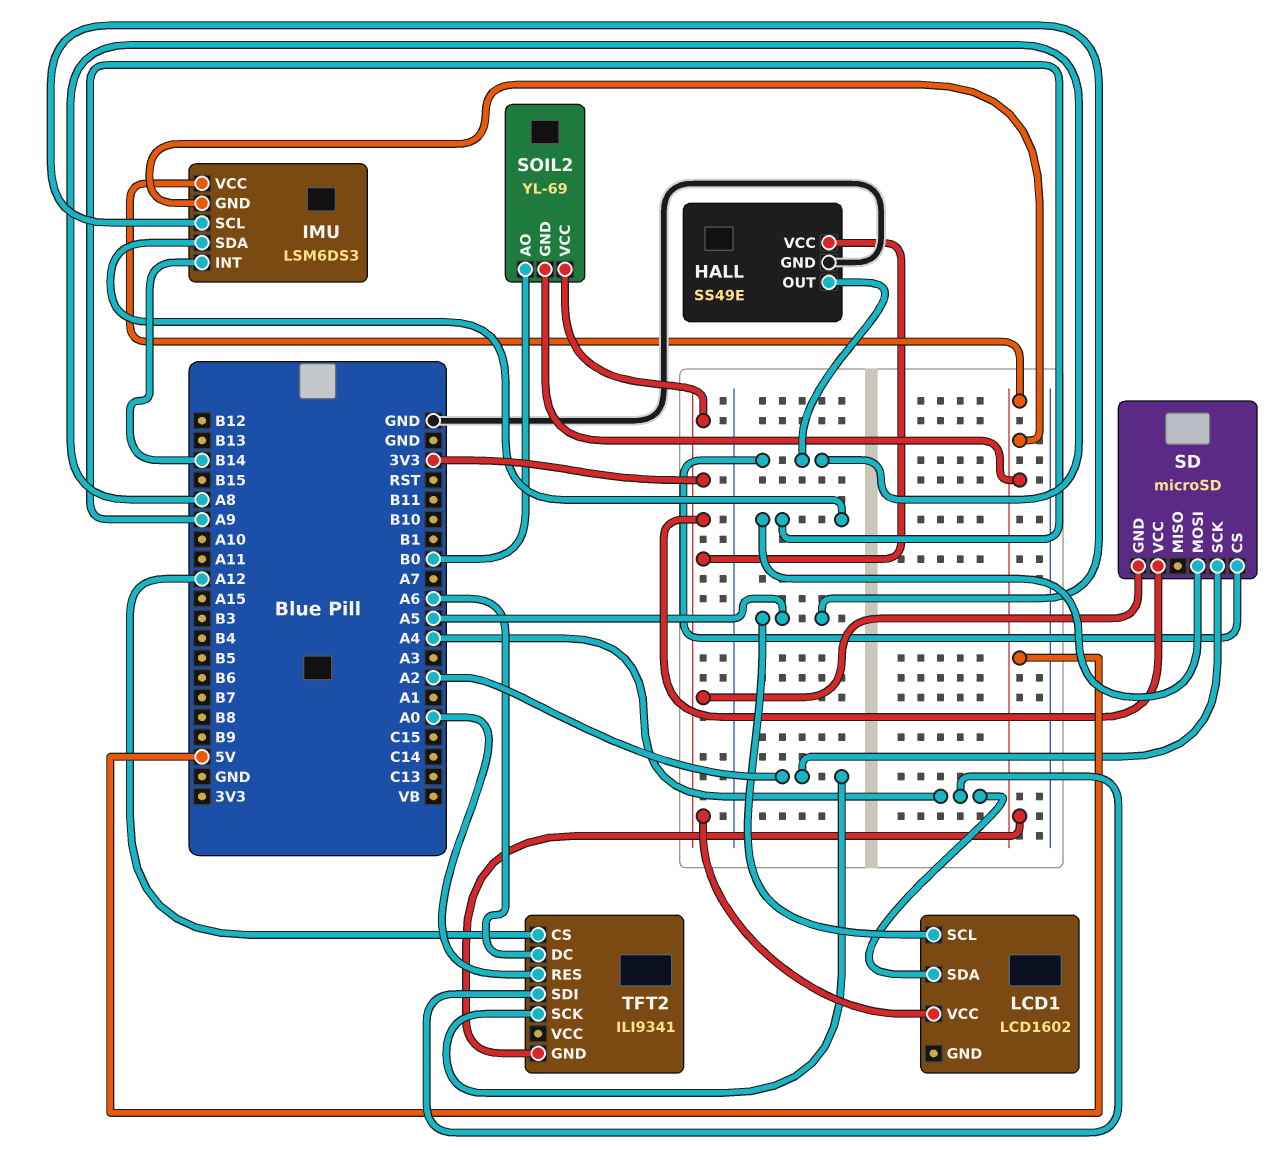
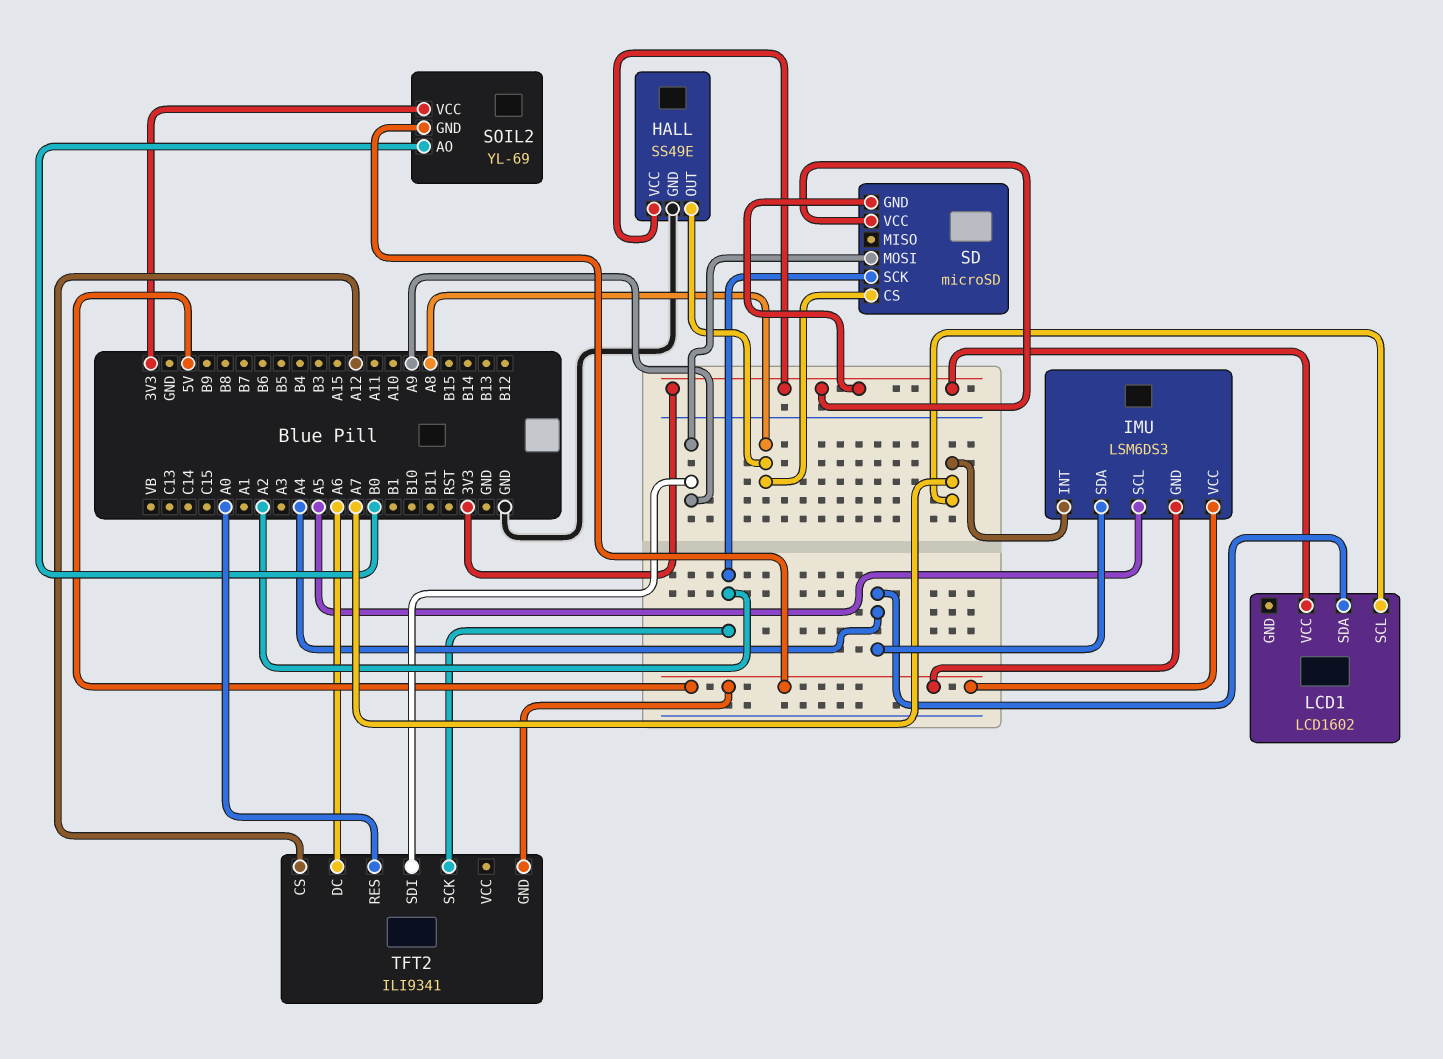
IMU pin INT: B14 -> A7
IMU pin SDA: A9 -> A4
LCD1 pin SCL: A5 -> A7
TFT2 pin SDI: A4 -> A9

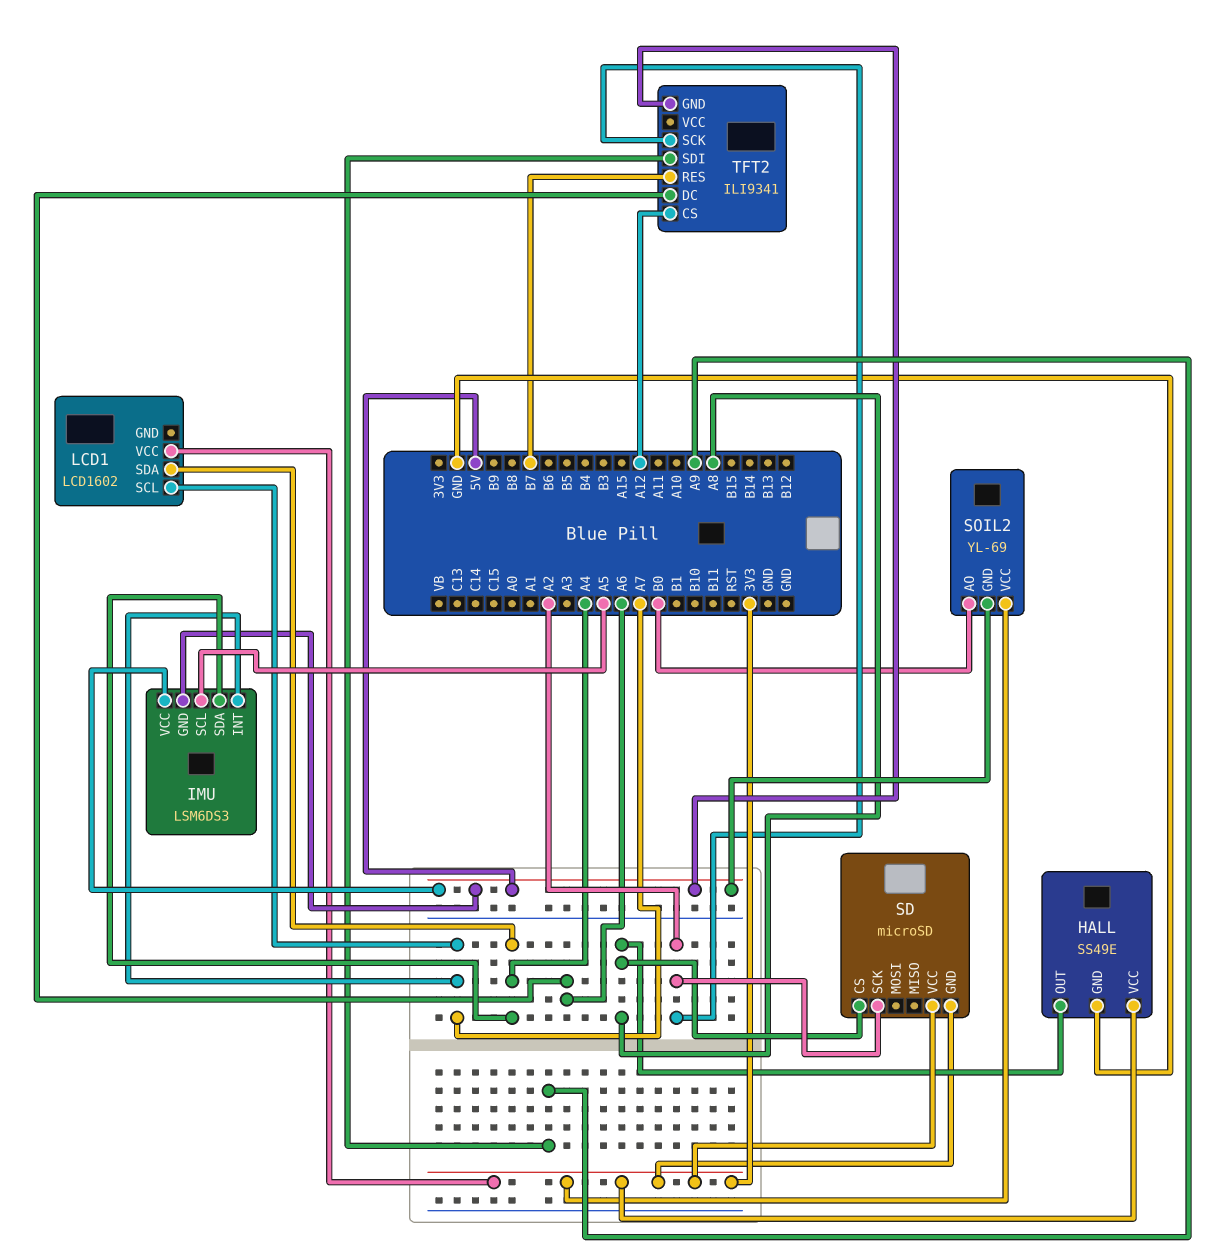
SD pin MOSI: A9 -> none
TFT2 pin RES: A0 -> B7

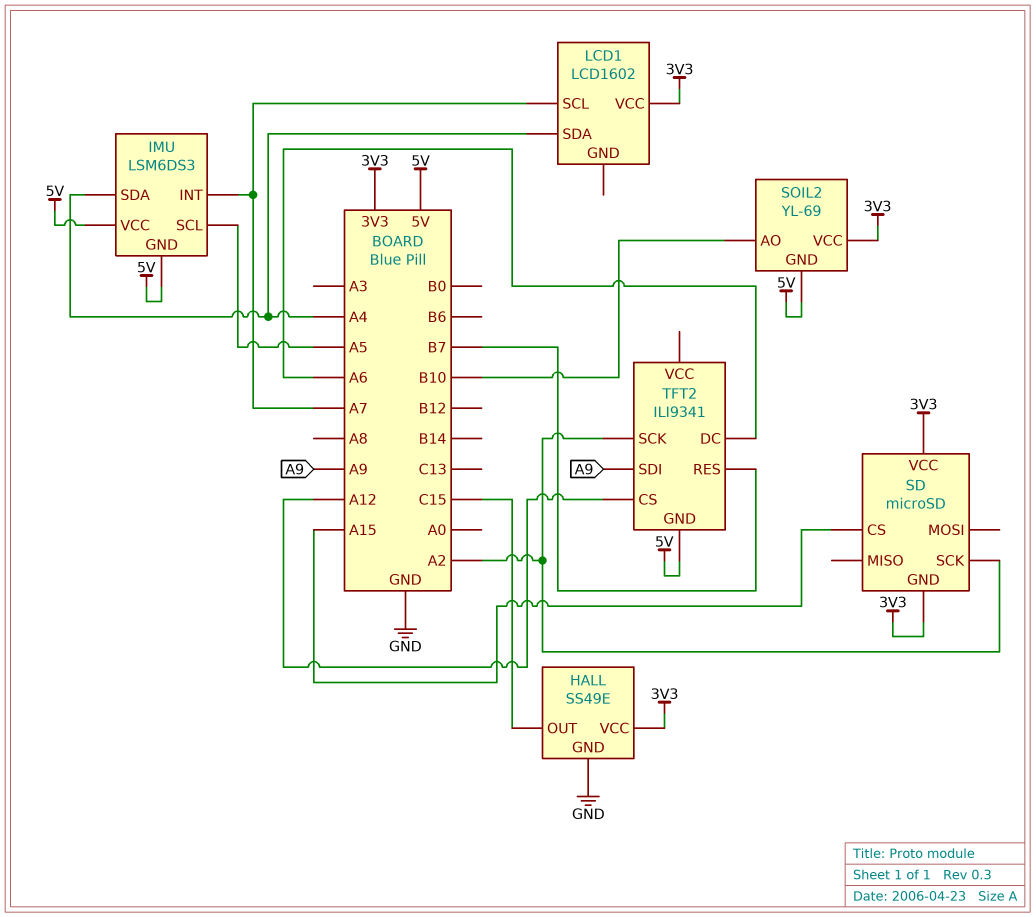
HALL pin OUT: A8 -> C15
SD pin CS: A8 -> A15
SOIL2 pin AO: B0 -> B10

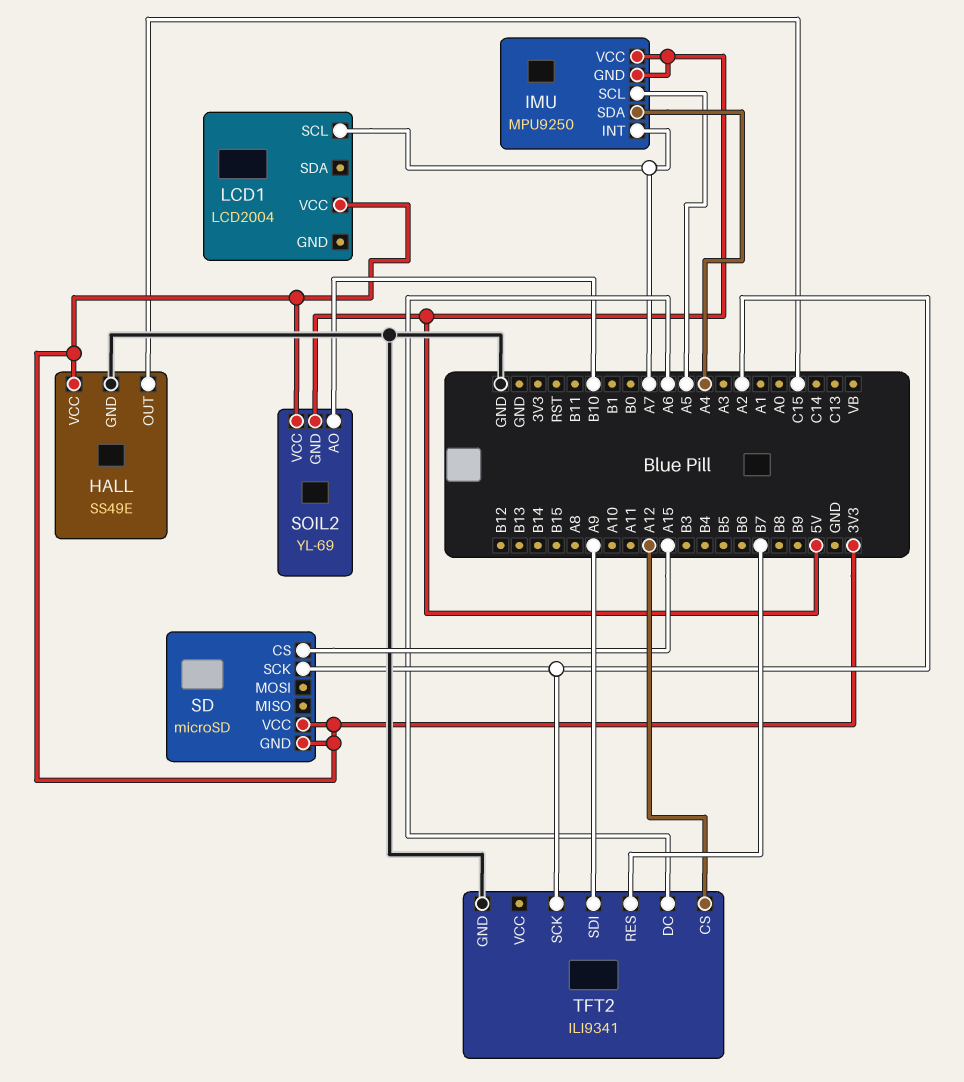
IMU: LSM6DS3 -> MPU9250
LCD1: LCD1602 -> LCD2004
LCD1 pin SDA: A4 -> none
TFT2 pin GND: 5V -> GND

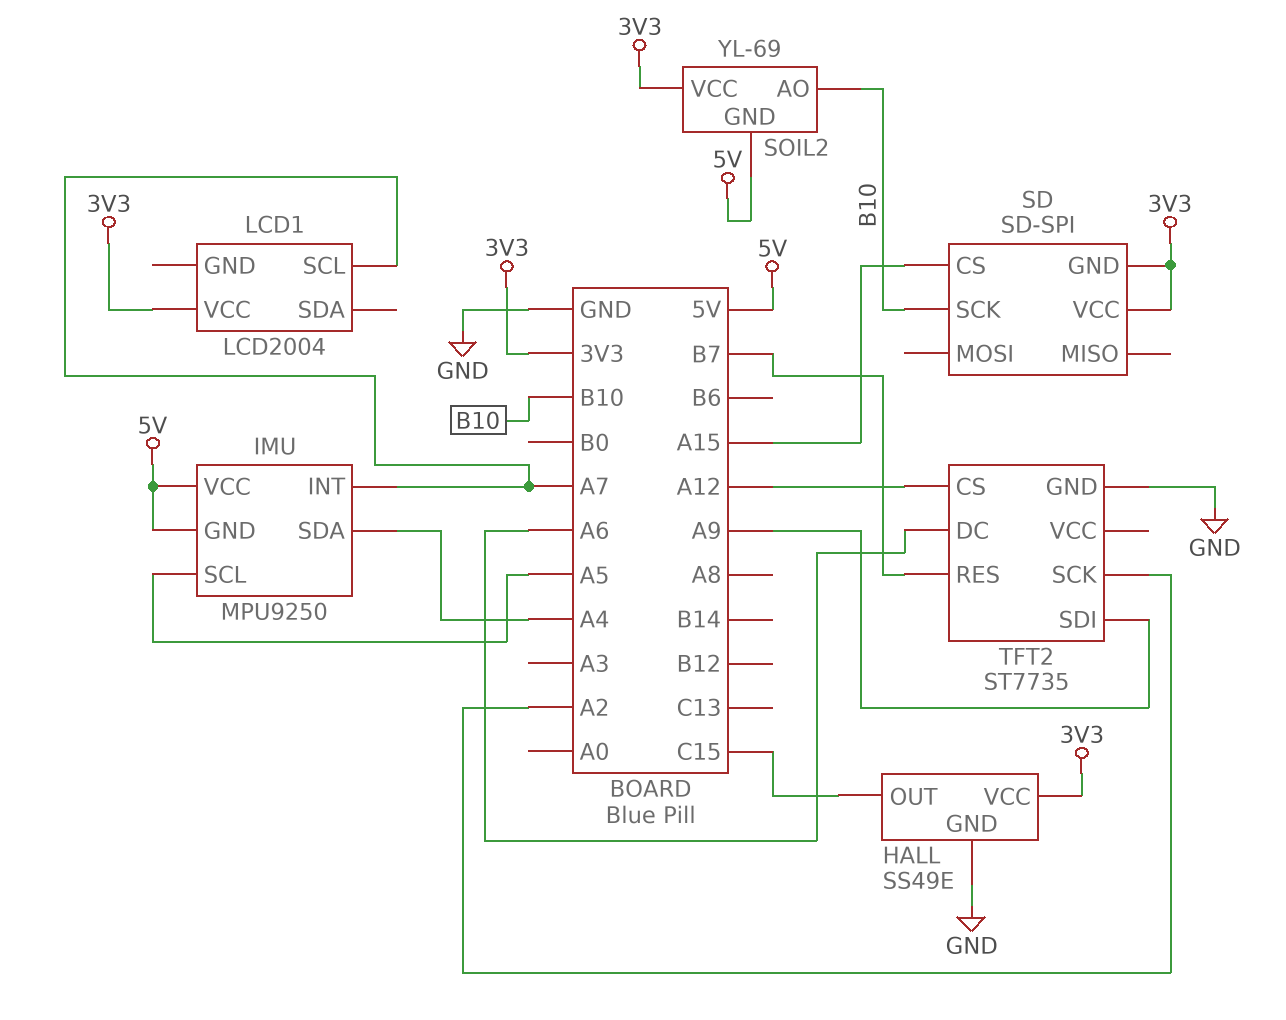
SD: microSD -> SD-SPI
SD pin SCK: A2 -> B10
TFT2: ILI9341 -> ST7735

